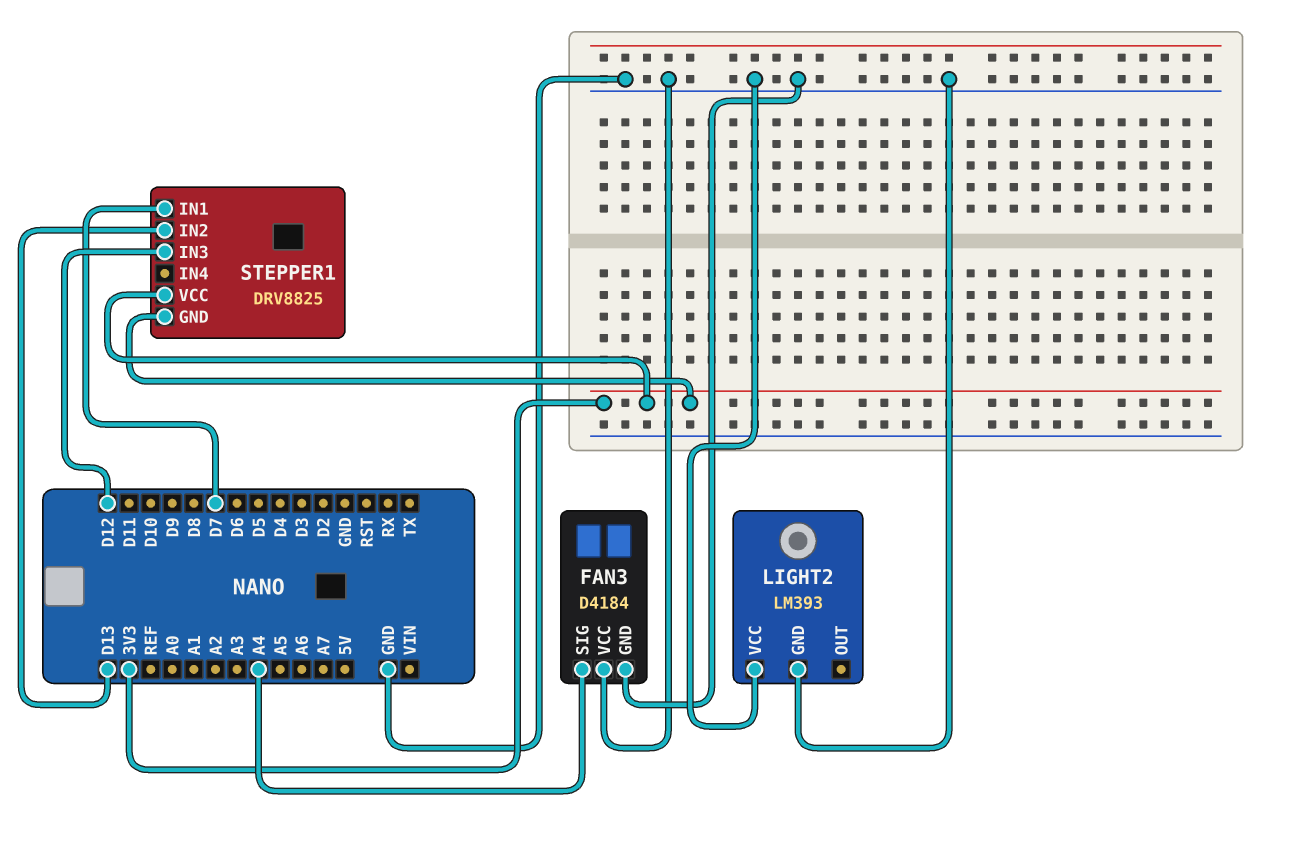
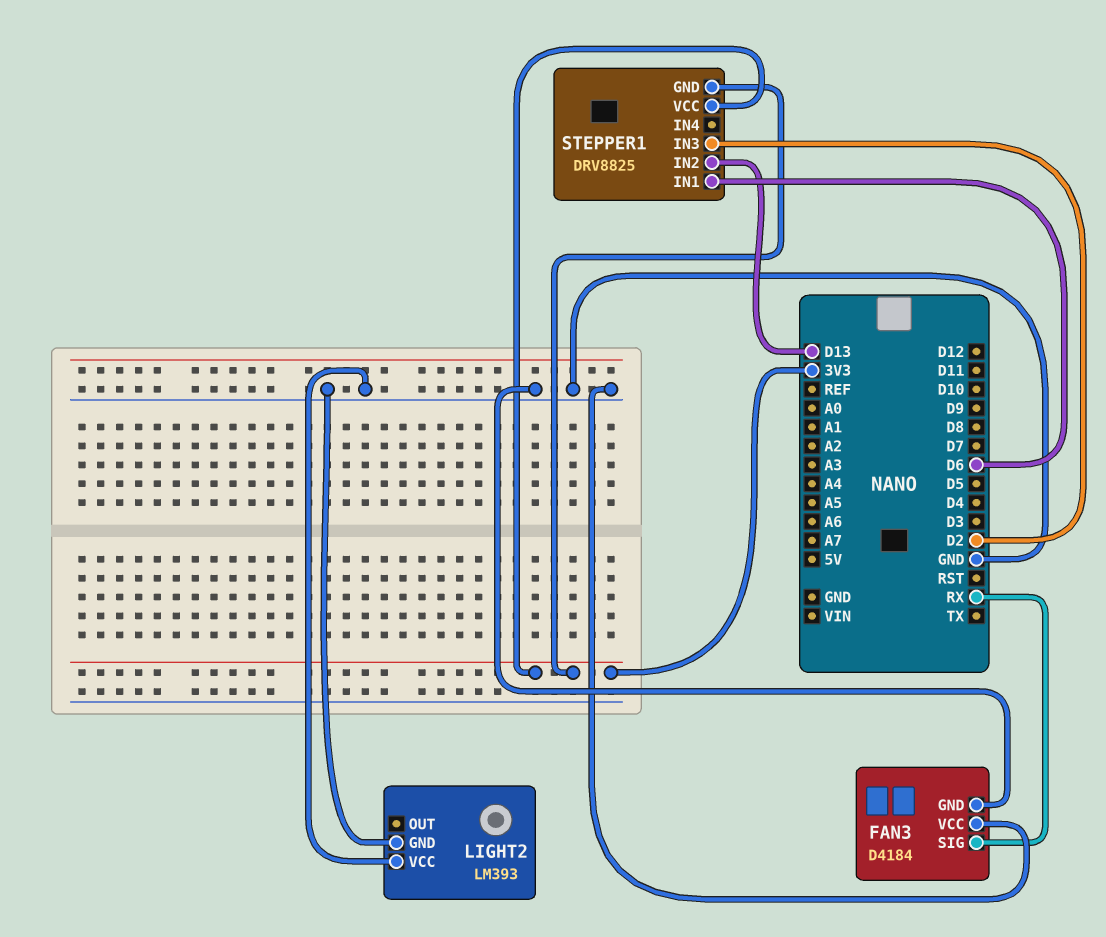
FAN3 pin SIG: A4 -> RX
STEPPER1 pin IN1: D7 -> D6
STEPPER1 pin IN3: D12 -> D2

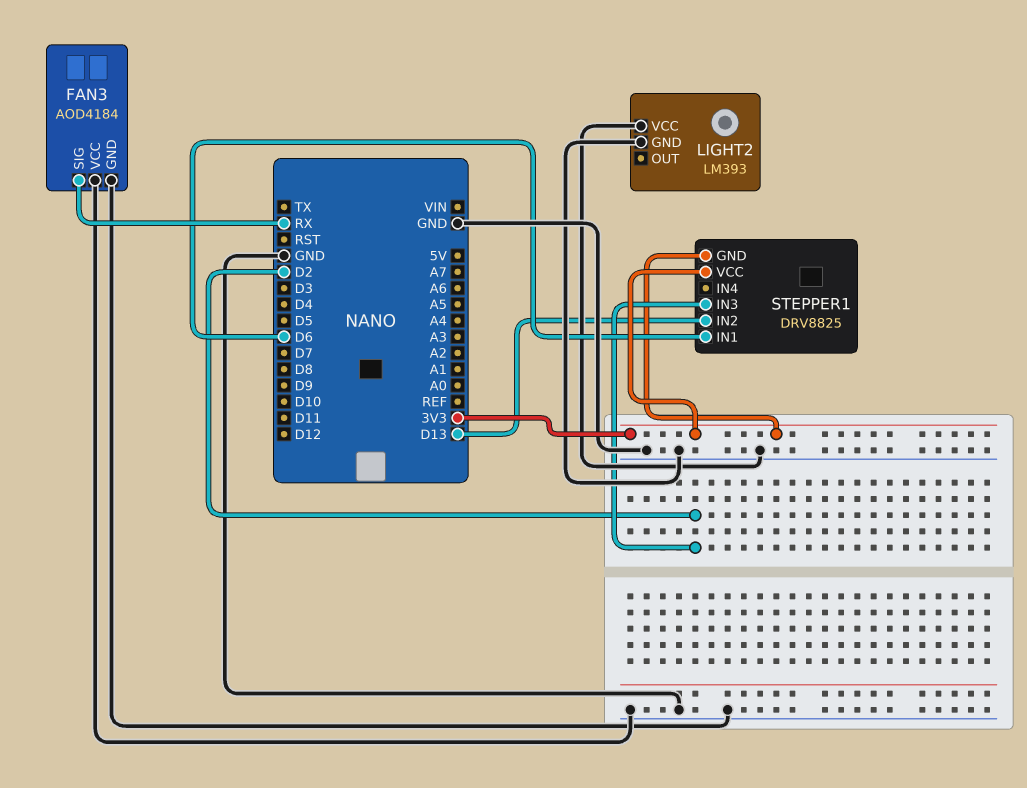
FAN3: D4184 -> AOD4184

